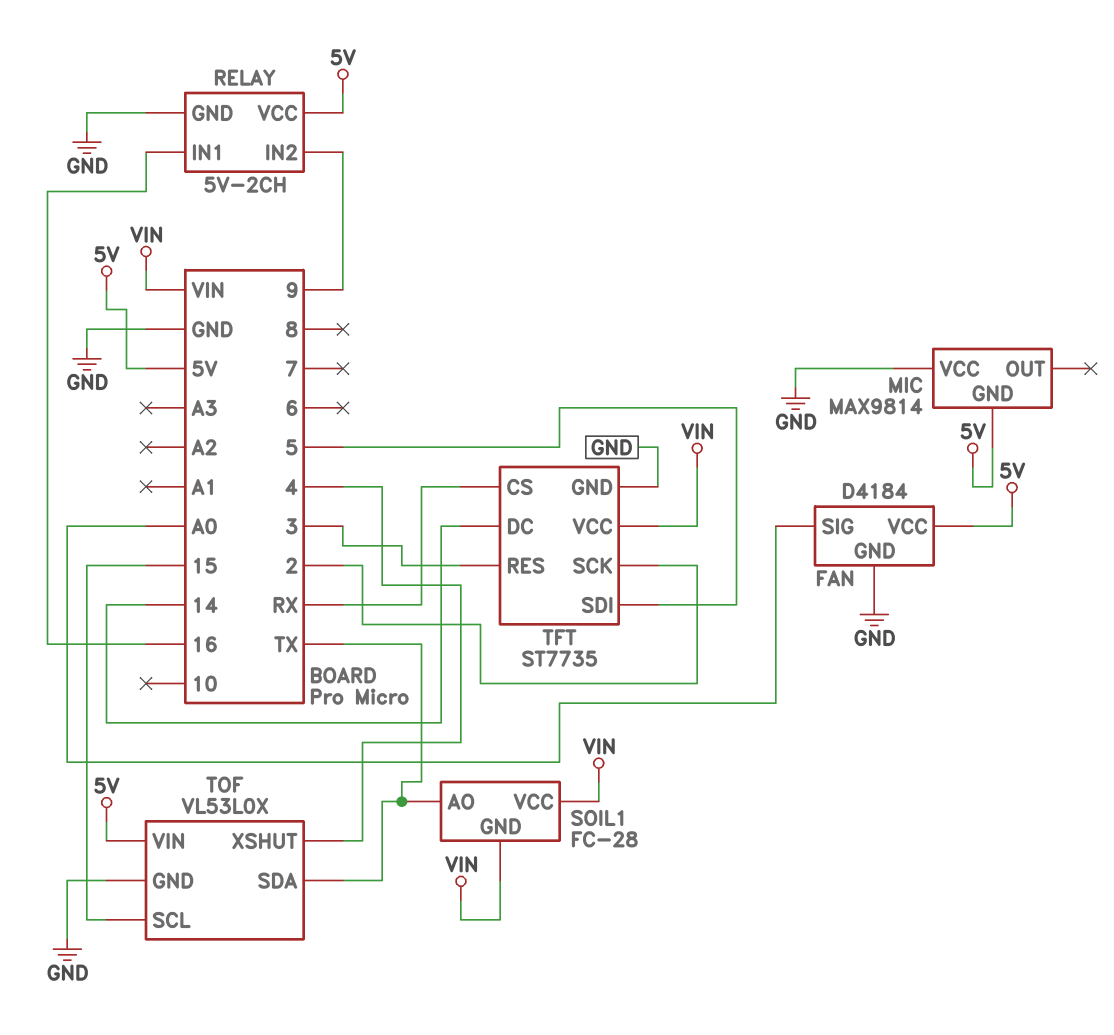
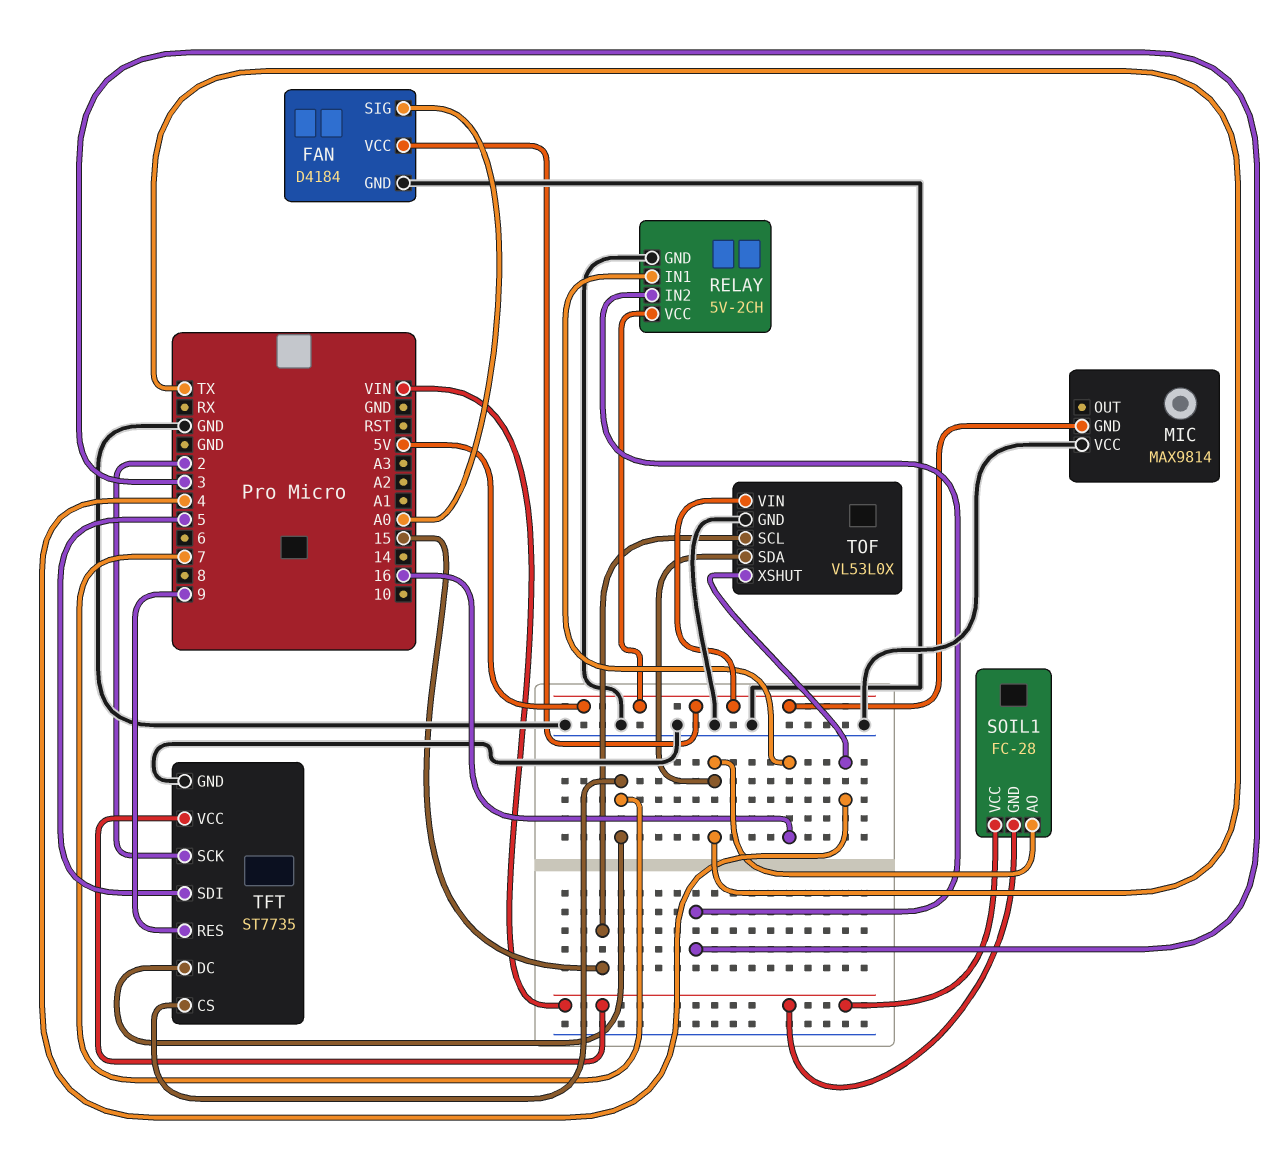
RELAY pin IN2: 9 -> 3
TFT pin CS: RX -> 7
TFT pin DC: 14 -> 7
TFT pin RES: 3 -> 9

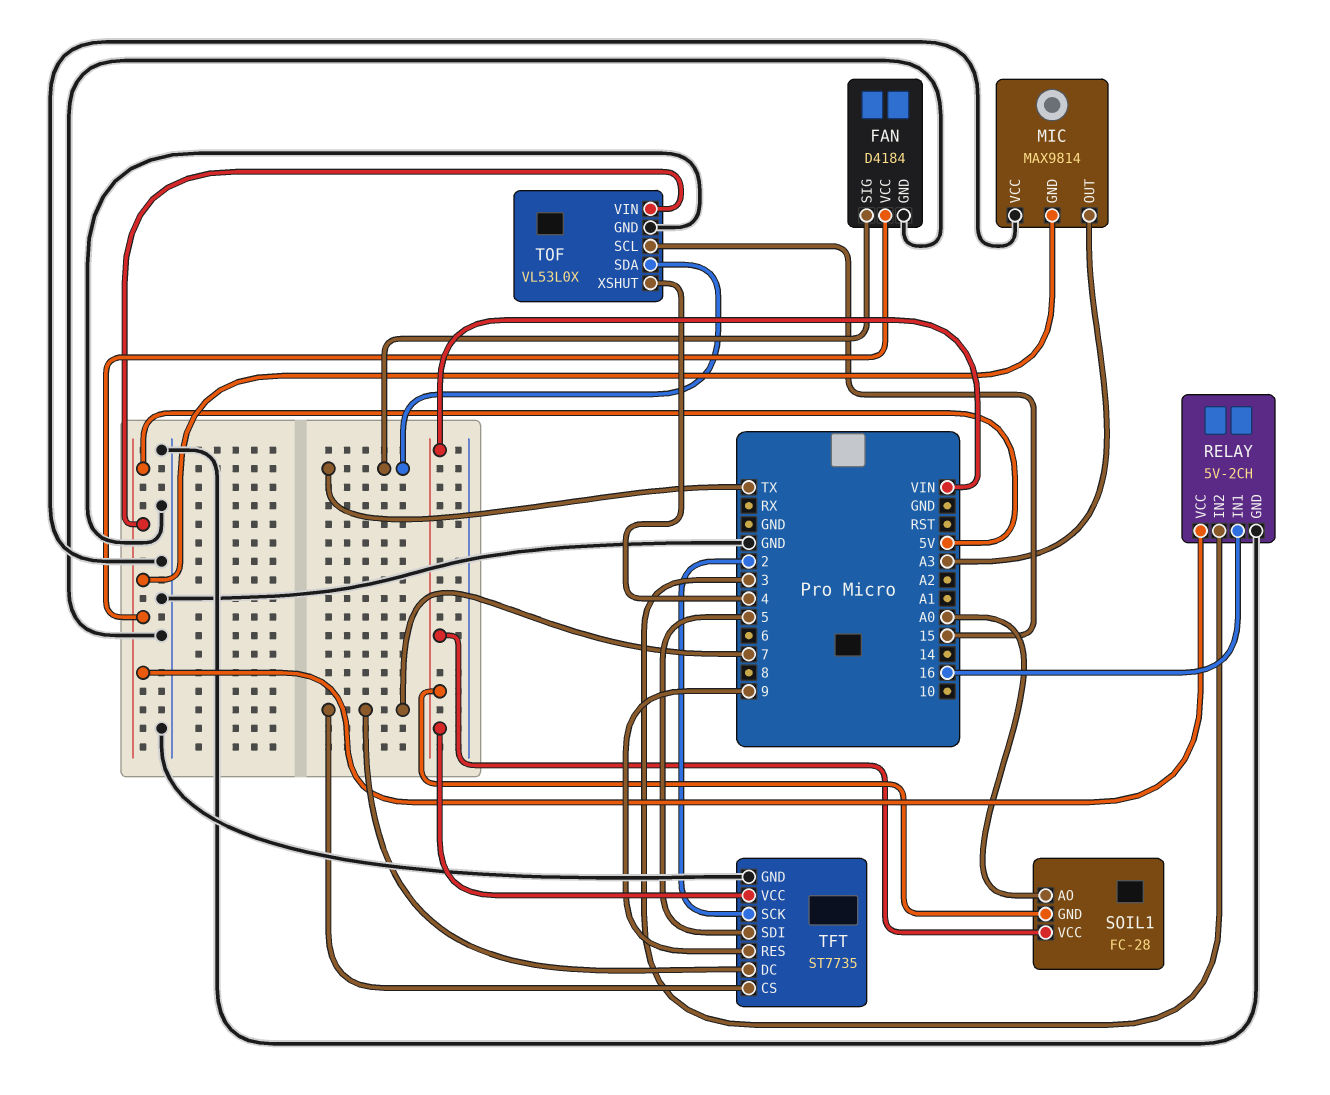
FAN pin SIG: A0 -> TX
MIC pin OUT: none -> A3
SOIL1 pin AO: TX -> A0

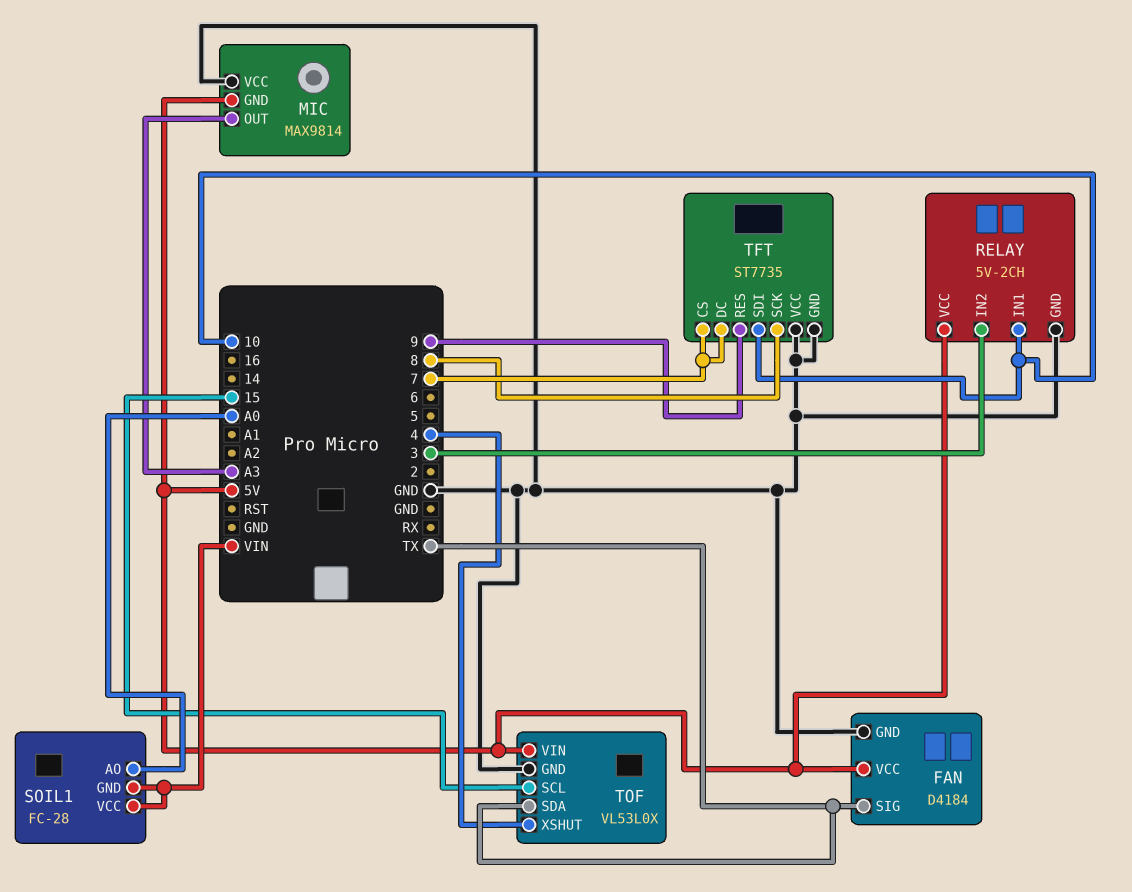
RELAY pin IN1: 16 -> 10
TFT pin SCK: 2 -> 8
TFT pin SDI: 5 -> 10
TFT pin VCC: VIN -> GND

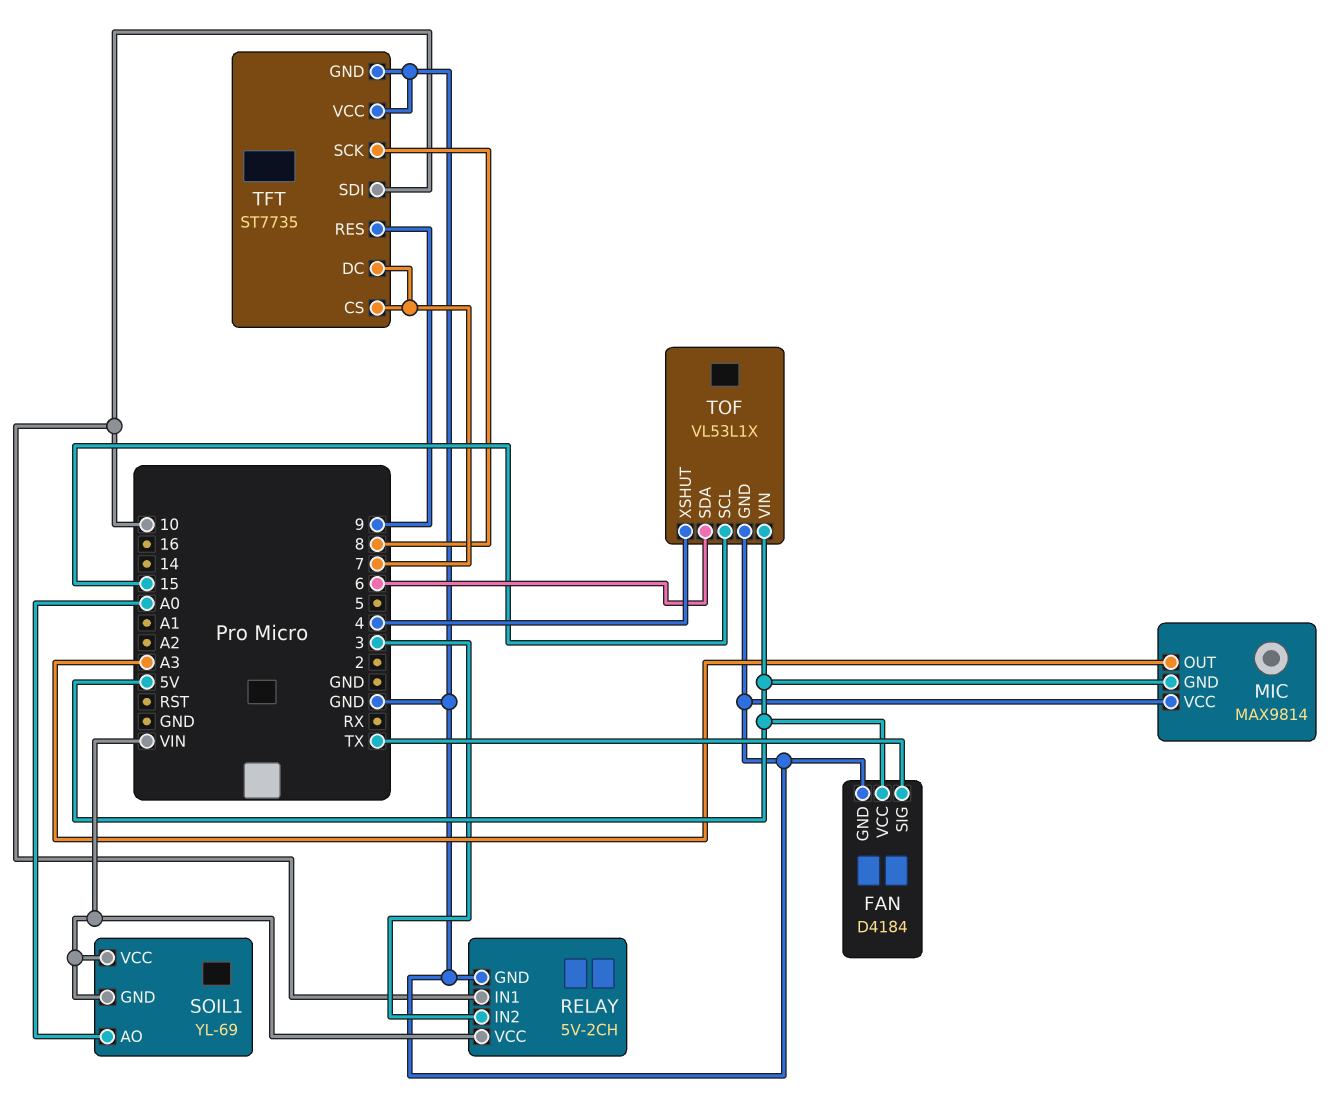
RELAY pin VCC: 5V -> VIN
SOIL1: FC-28 -> YL-69
TOF: VL53L0X -> VL53L1X
TOF pin SDA: TX -> 6

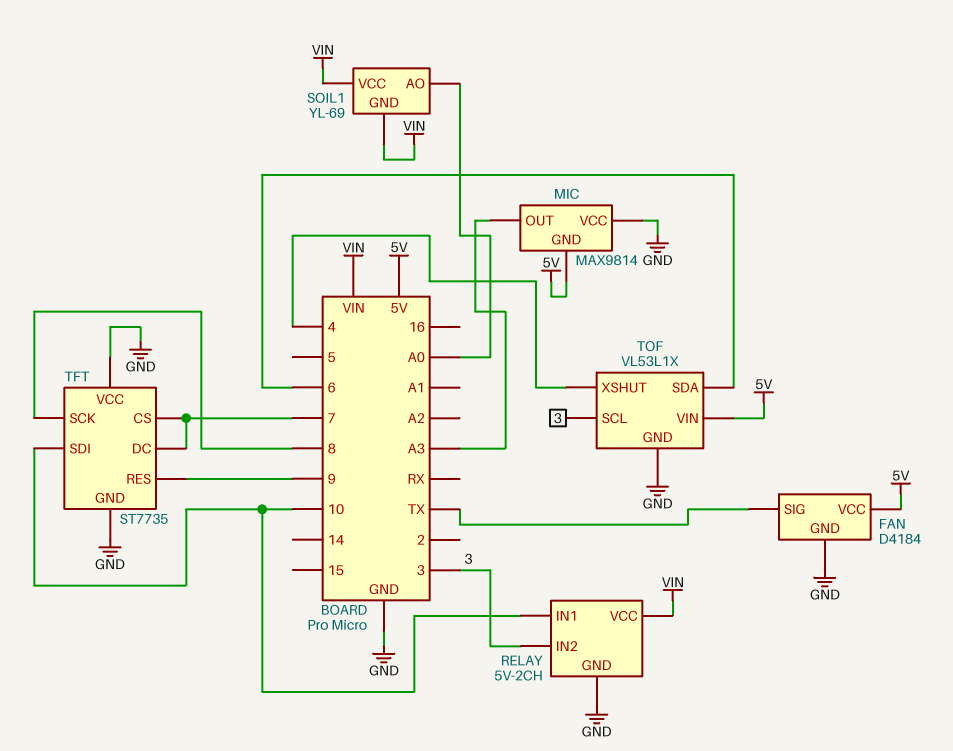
TOF pin SCL: 15 -> 3

